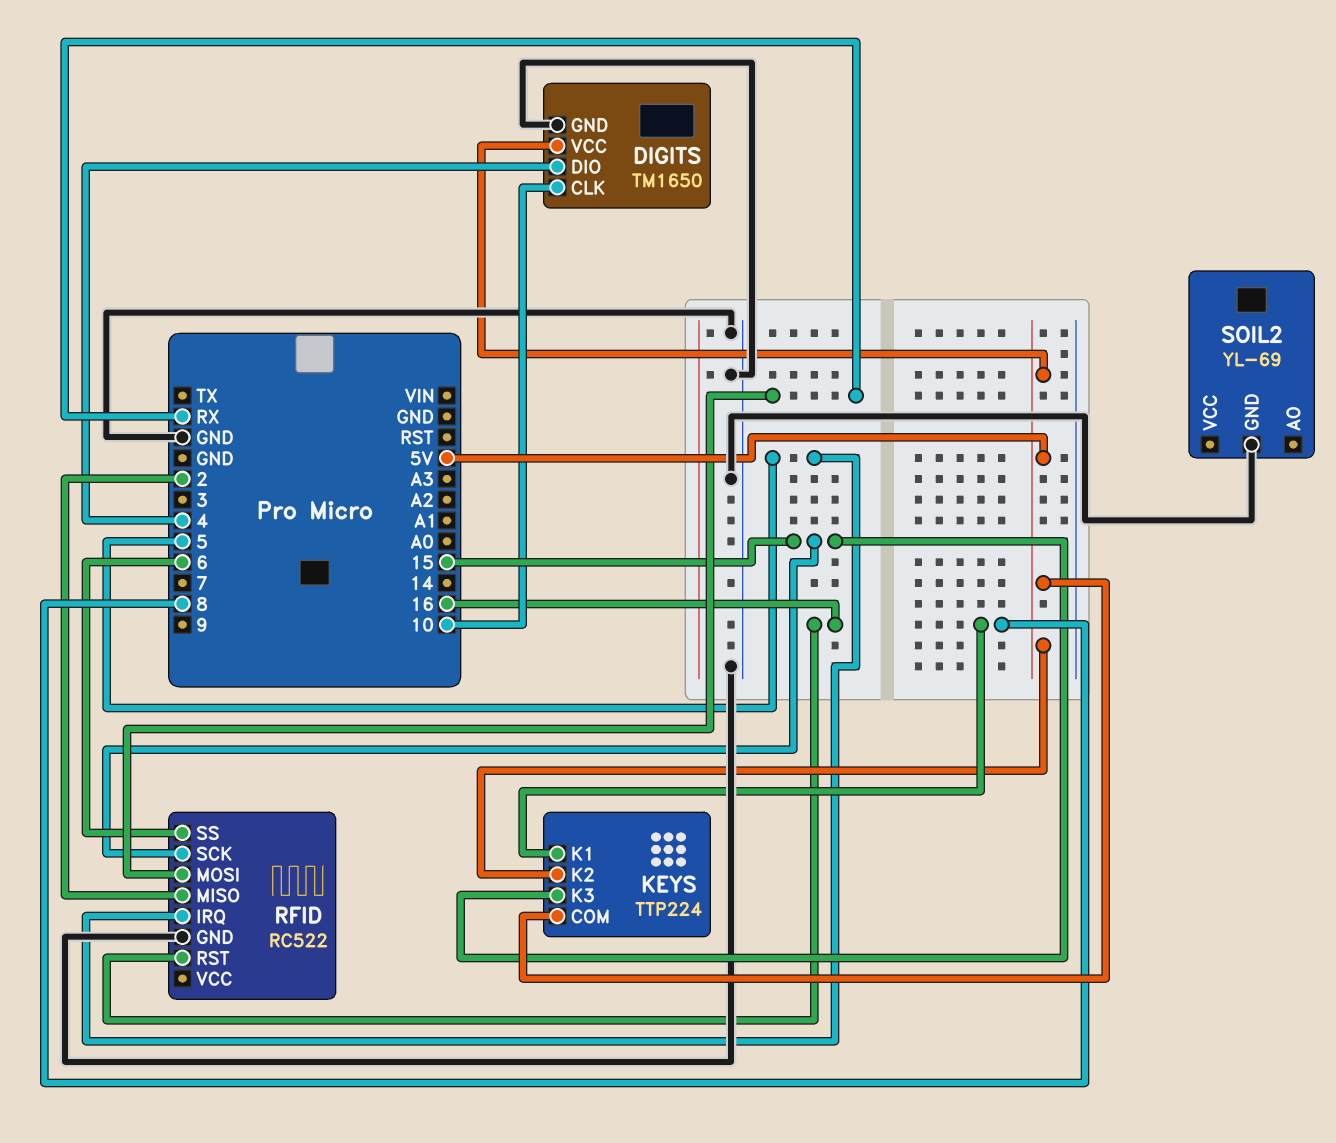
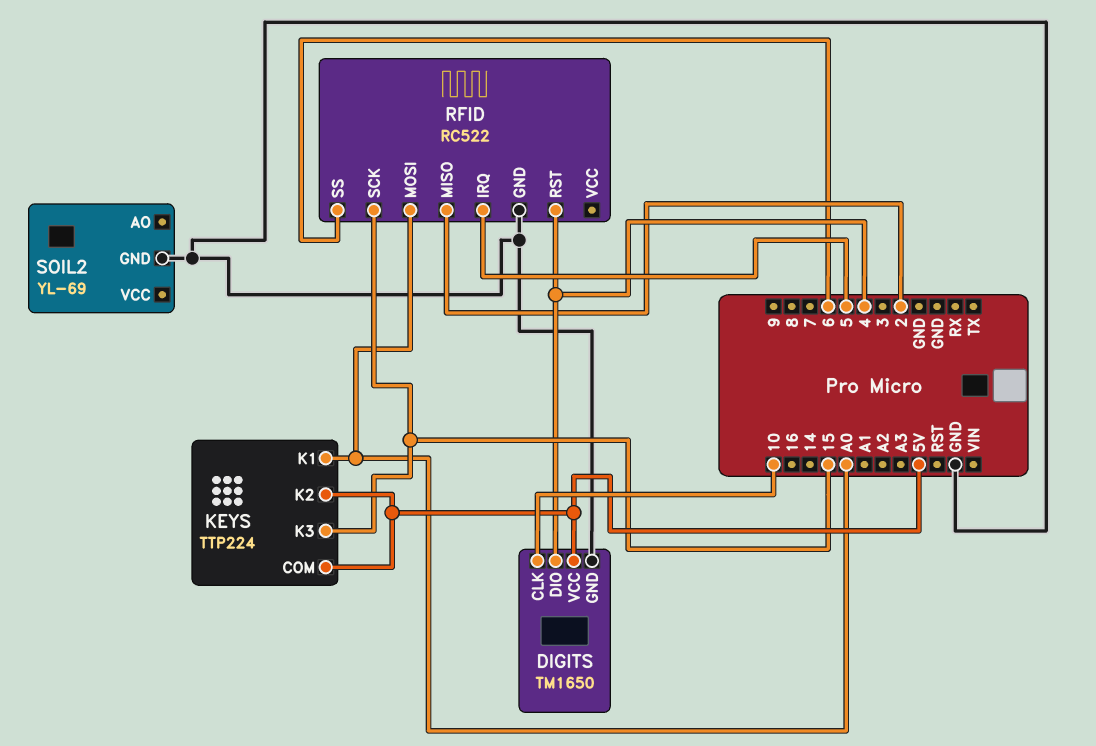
KEYS pin K1: 8 -> A0
RFID pin MOSI: RX -> A0
RFID pin RST: 16 -> 4

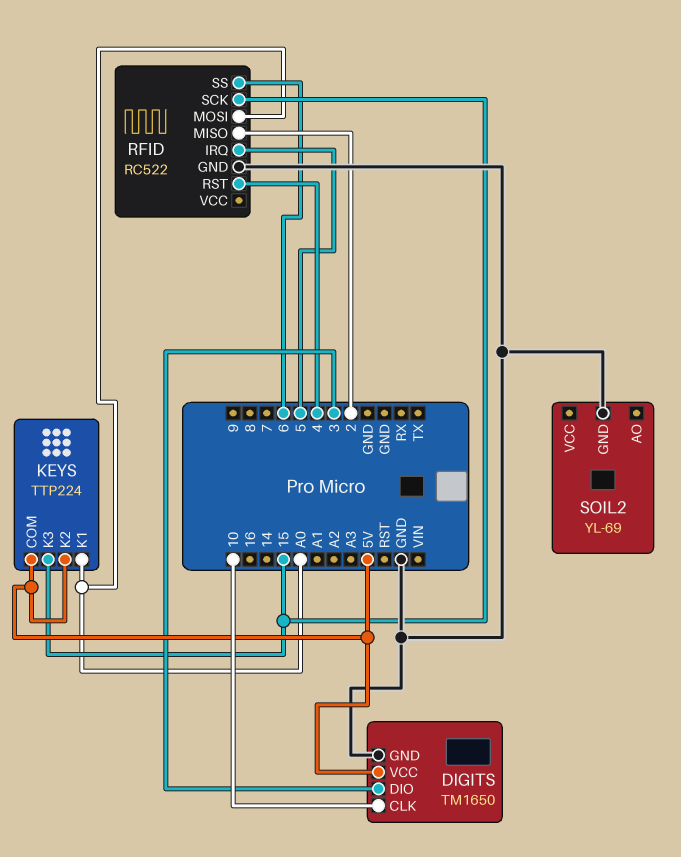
DIGITS pin DIO: 4 -> 3

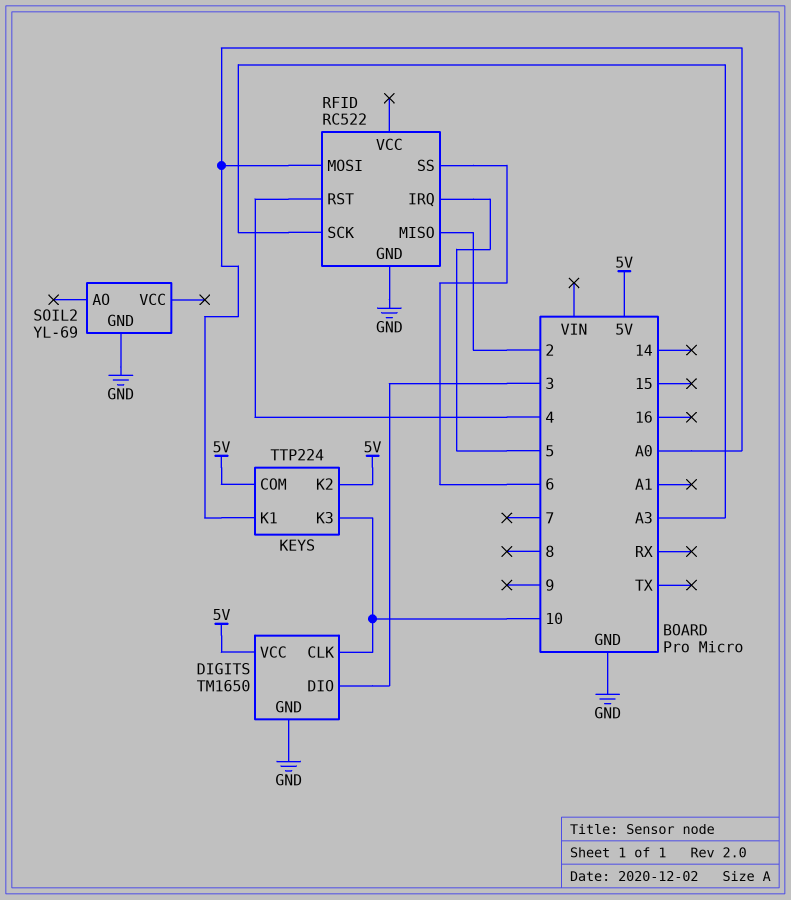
KEYS pin K3: 15 -> 10
RFID pin SCK: 15 -> A3

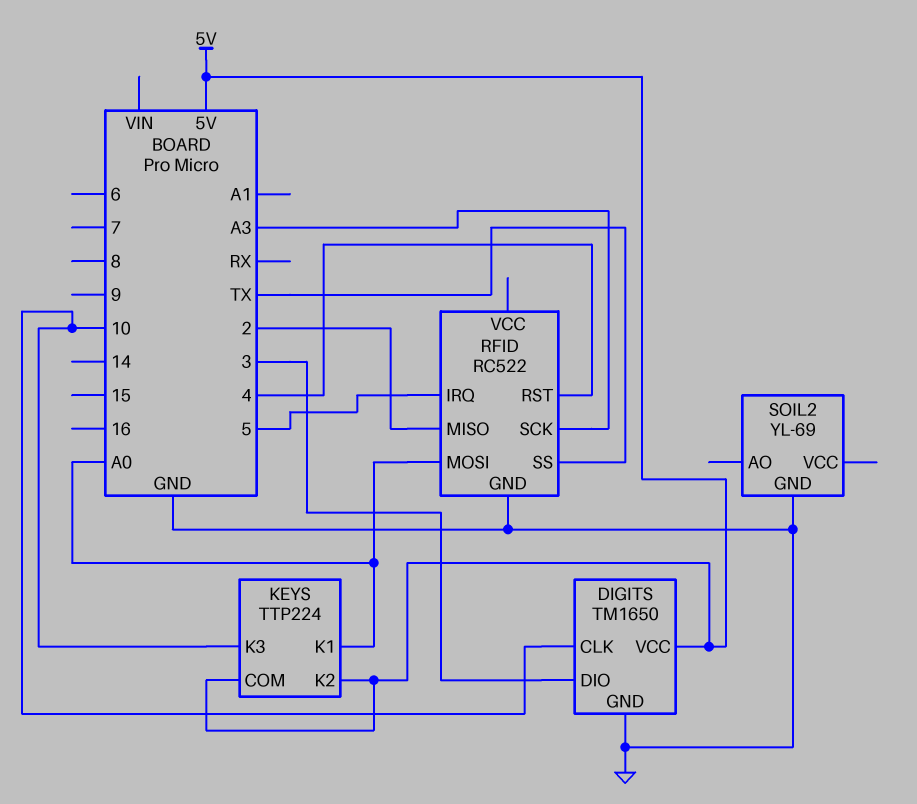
RFID pin SS: 6 -> TX

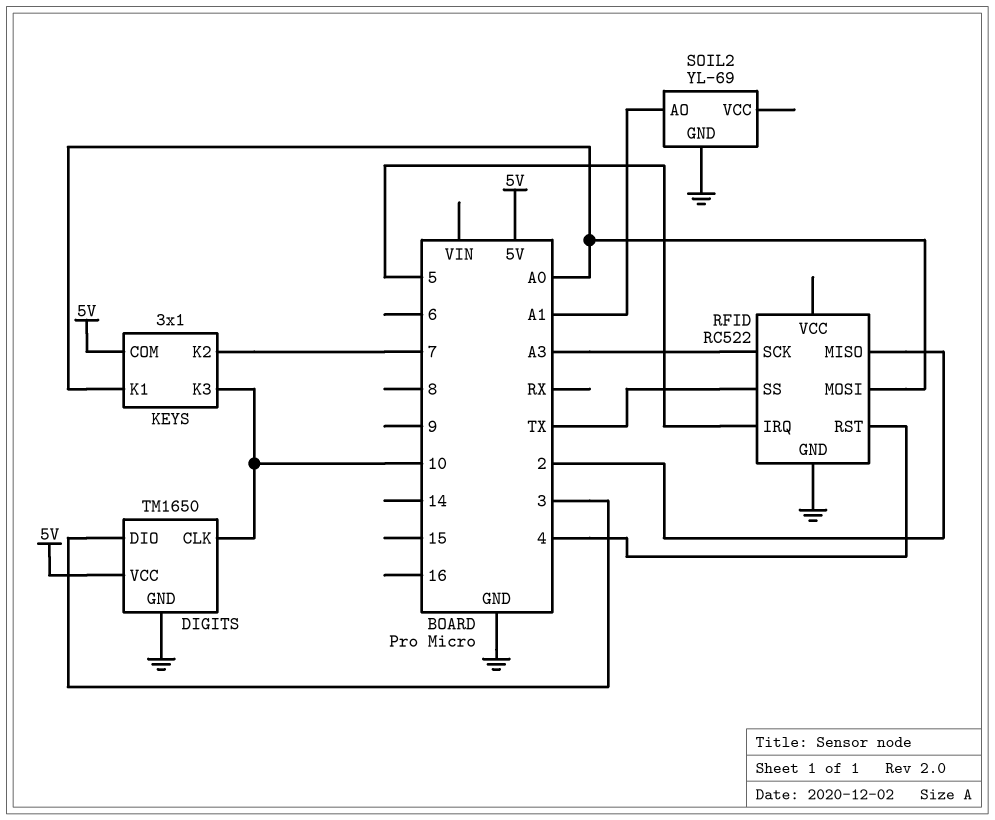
KEYS: TTP224 -> 3x1
KEYS pin K2: 5V -> 7
SOIL2 pin AO: none -> A1

